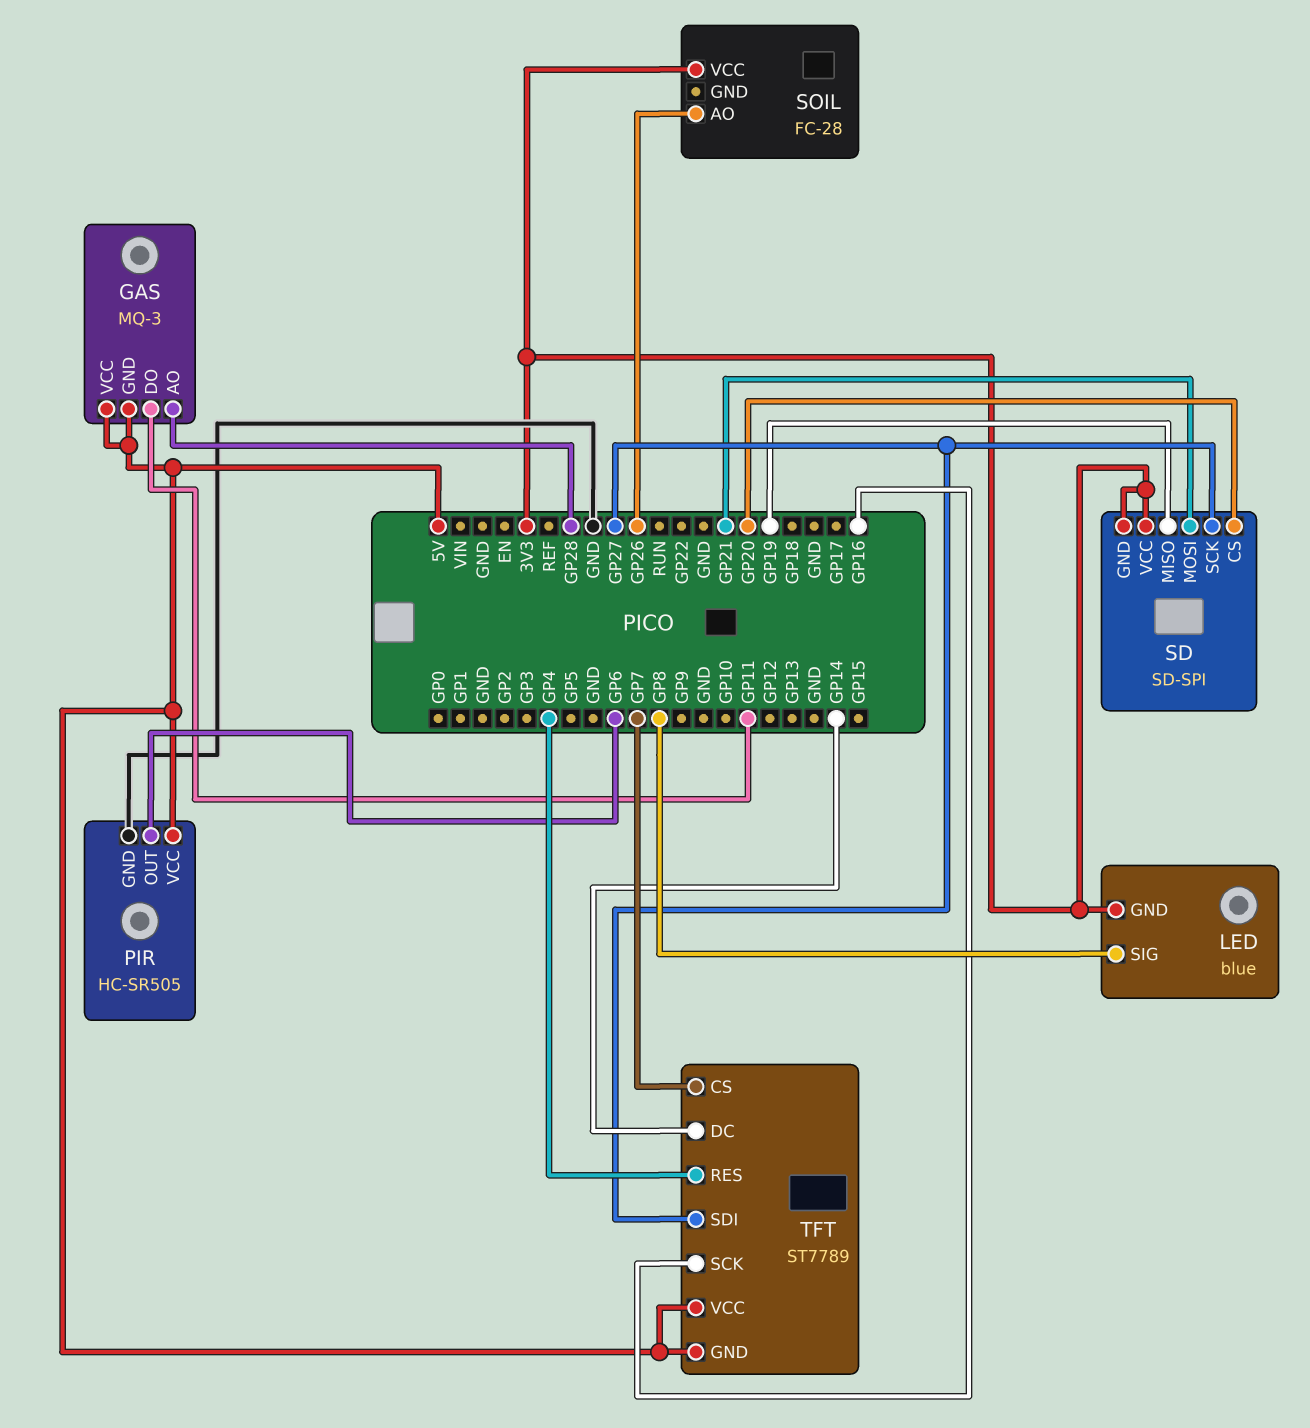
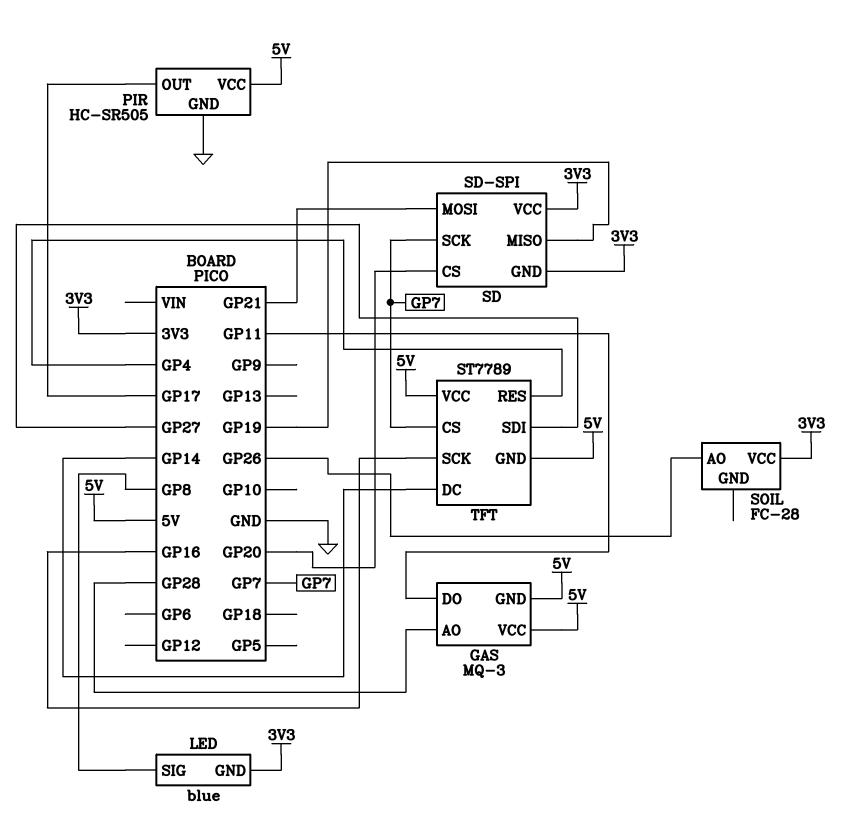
PIR pin OUT: GP6 -> GP17
SD pin SCK: GP27 -> GP7

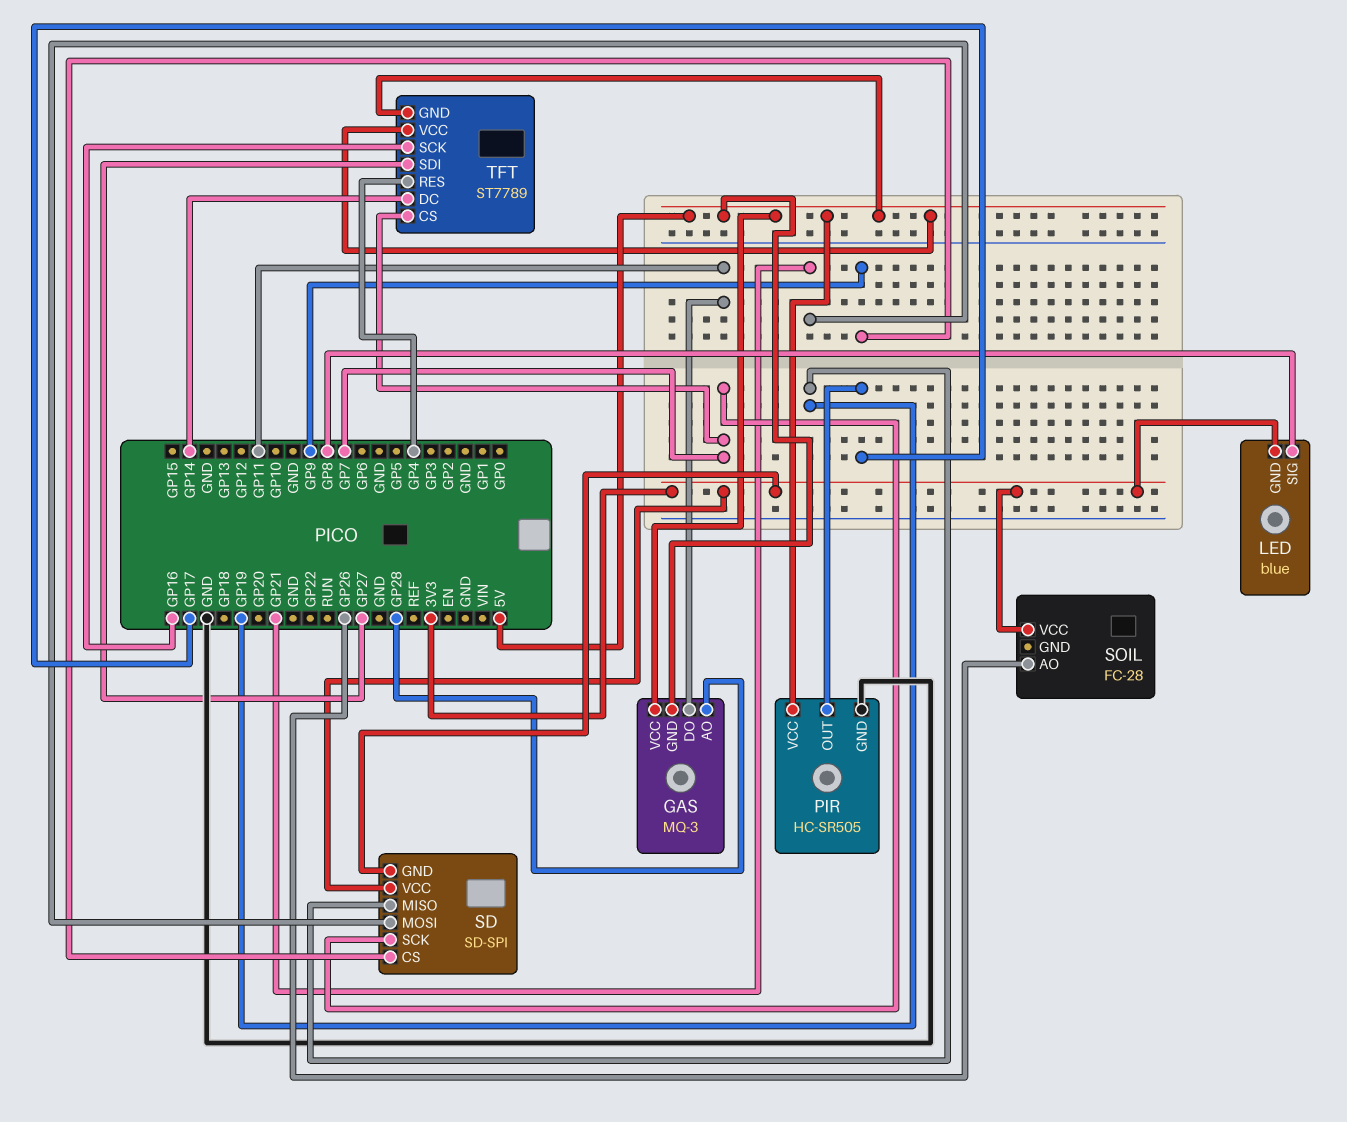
SD pin CS: GP20 -> GP9

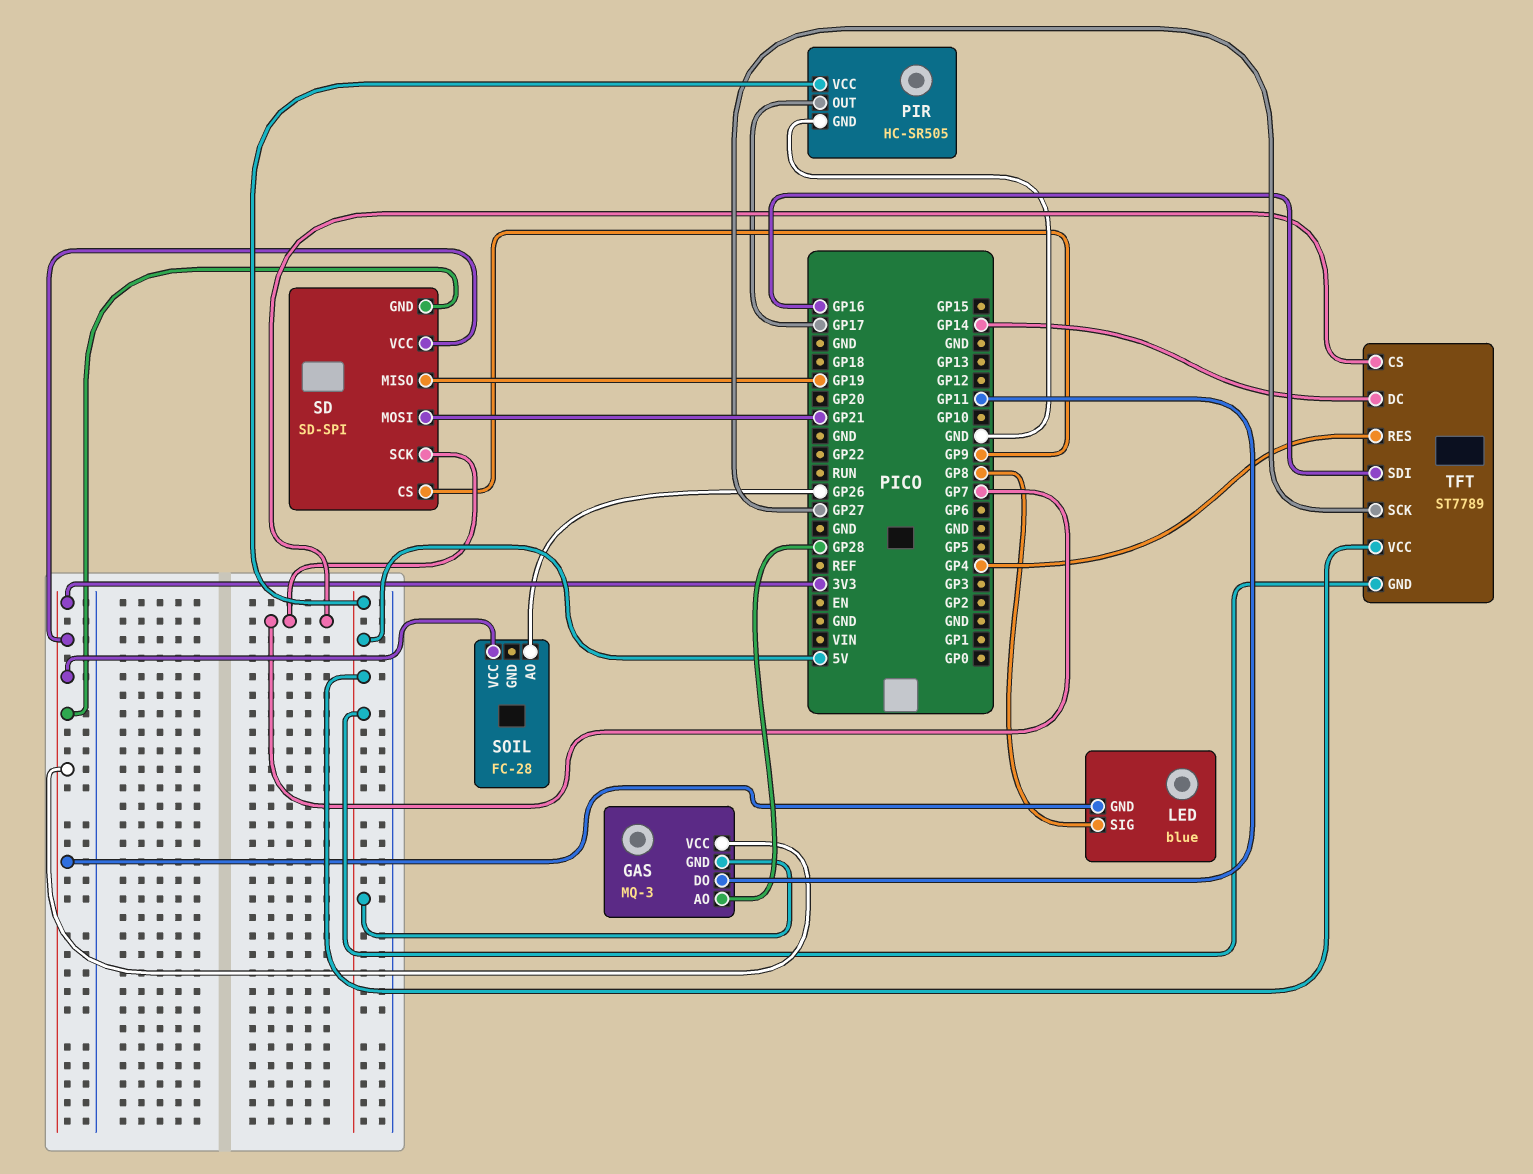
GAS pin VCC: 5V -> 3V3
TFT pin SCK: GP16 -> GP27
TFT pin SDI: GP27 -> GP16

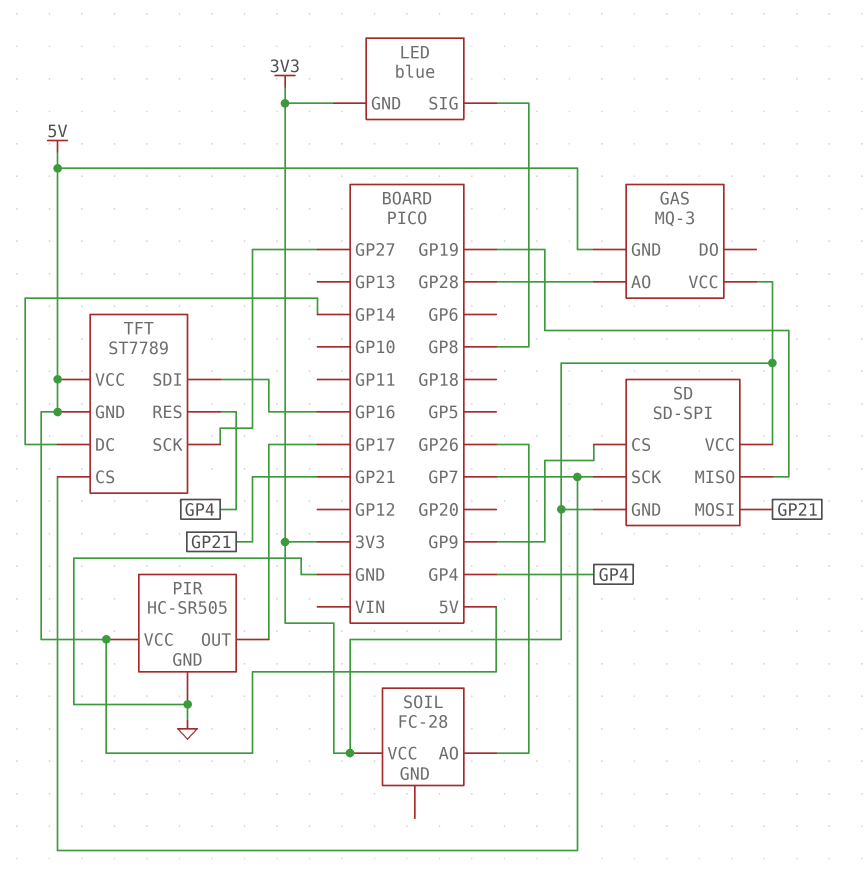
GAS pin DO: GP11 -> none

